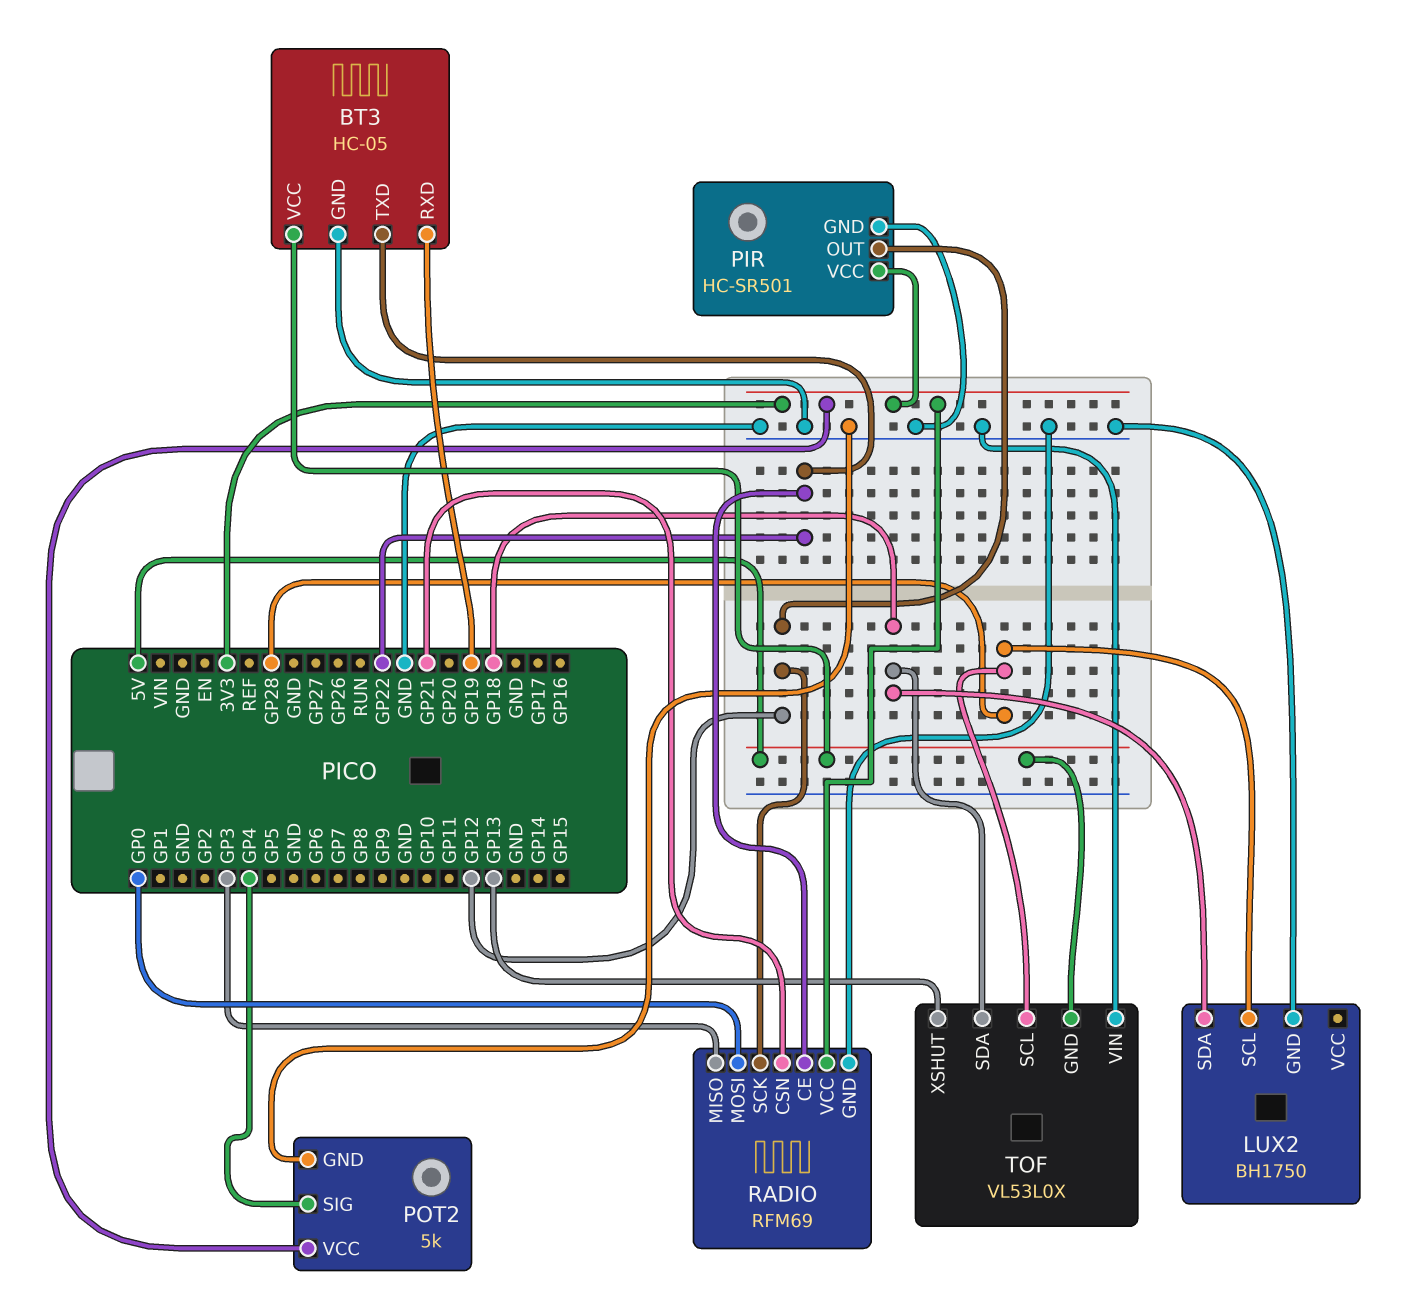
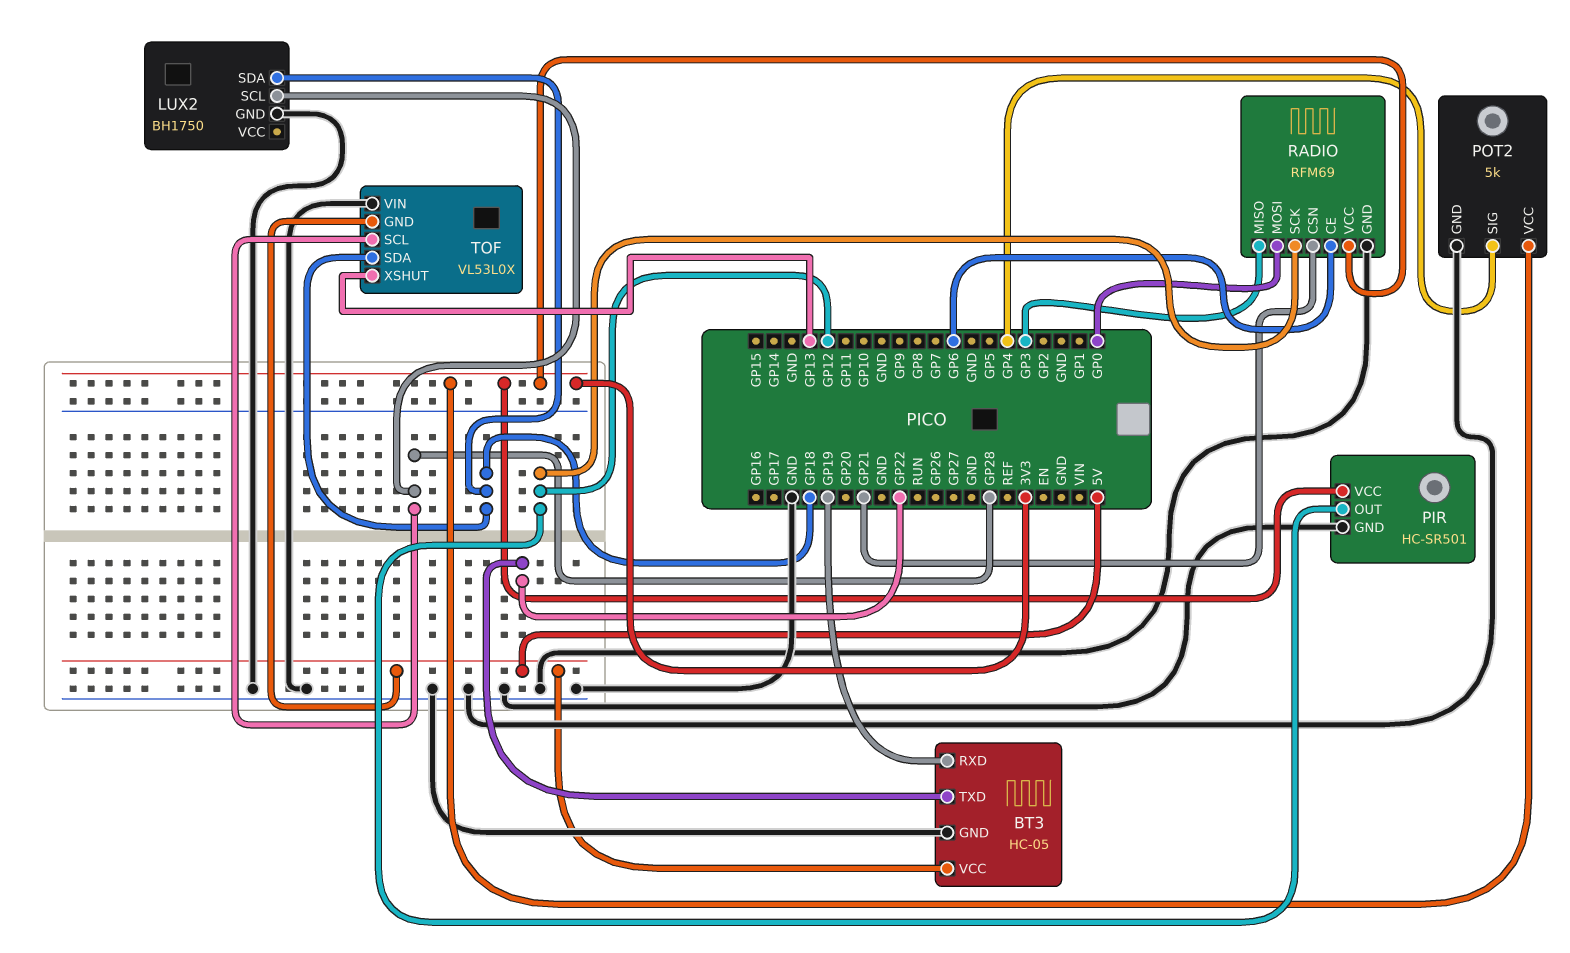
RADIO pin CE: GP22 -> GP6

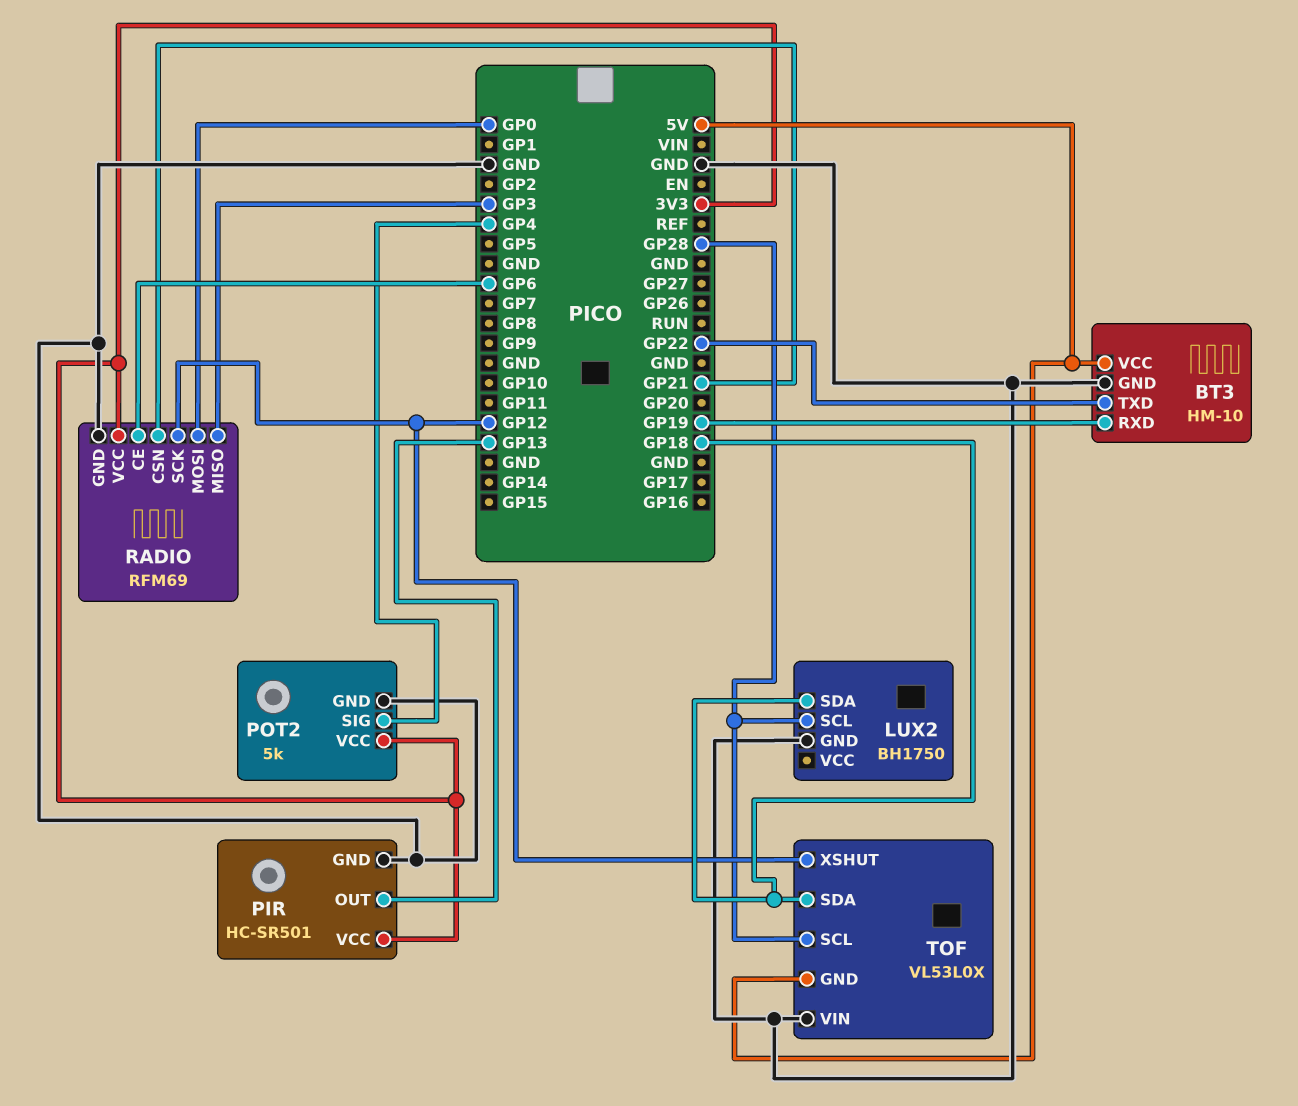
BT3: HC-05 -> HM-10
PIR pin OUT: GP12 -> GP13
TOF pin XSHUT: GP13 -> GP12

